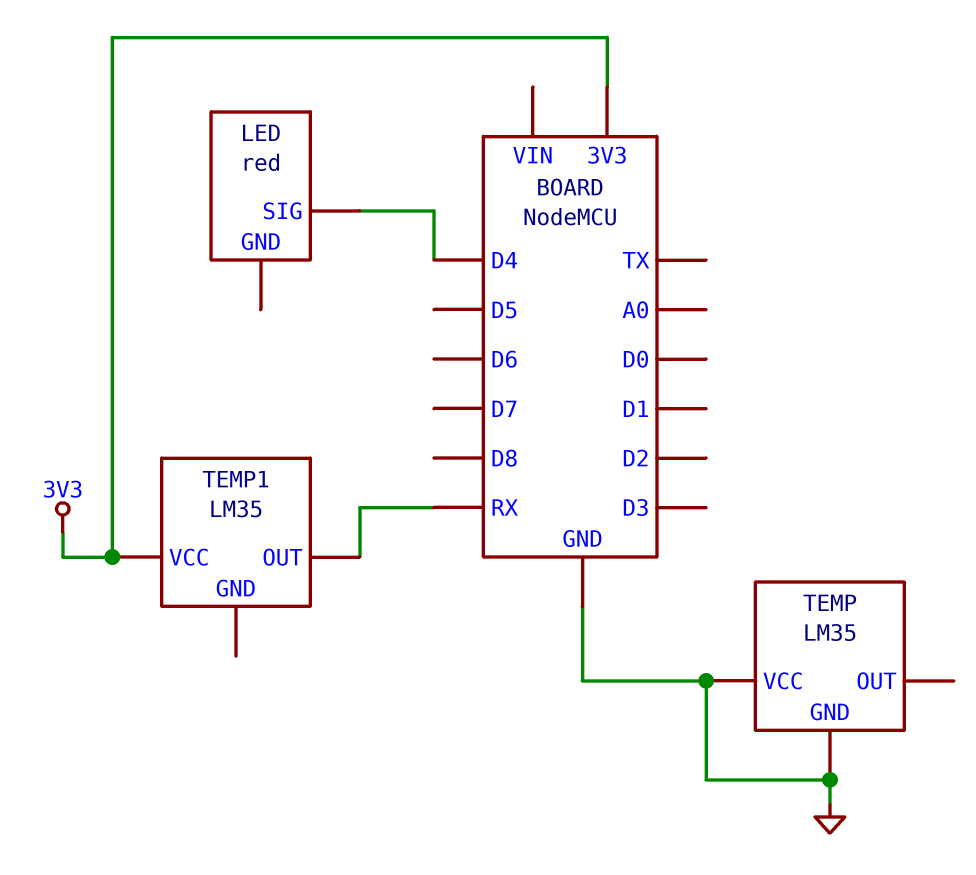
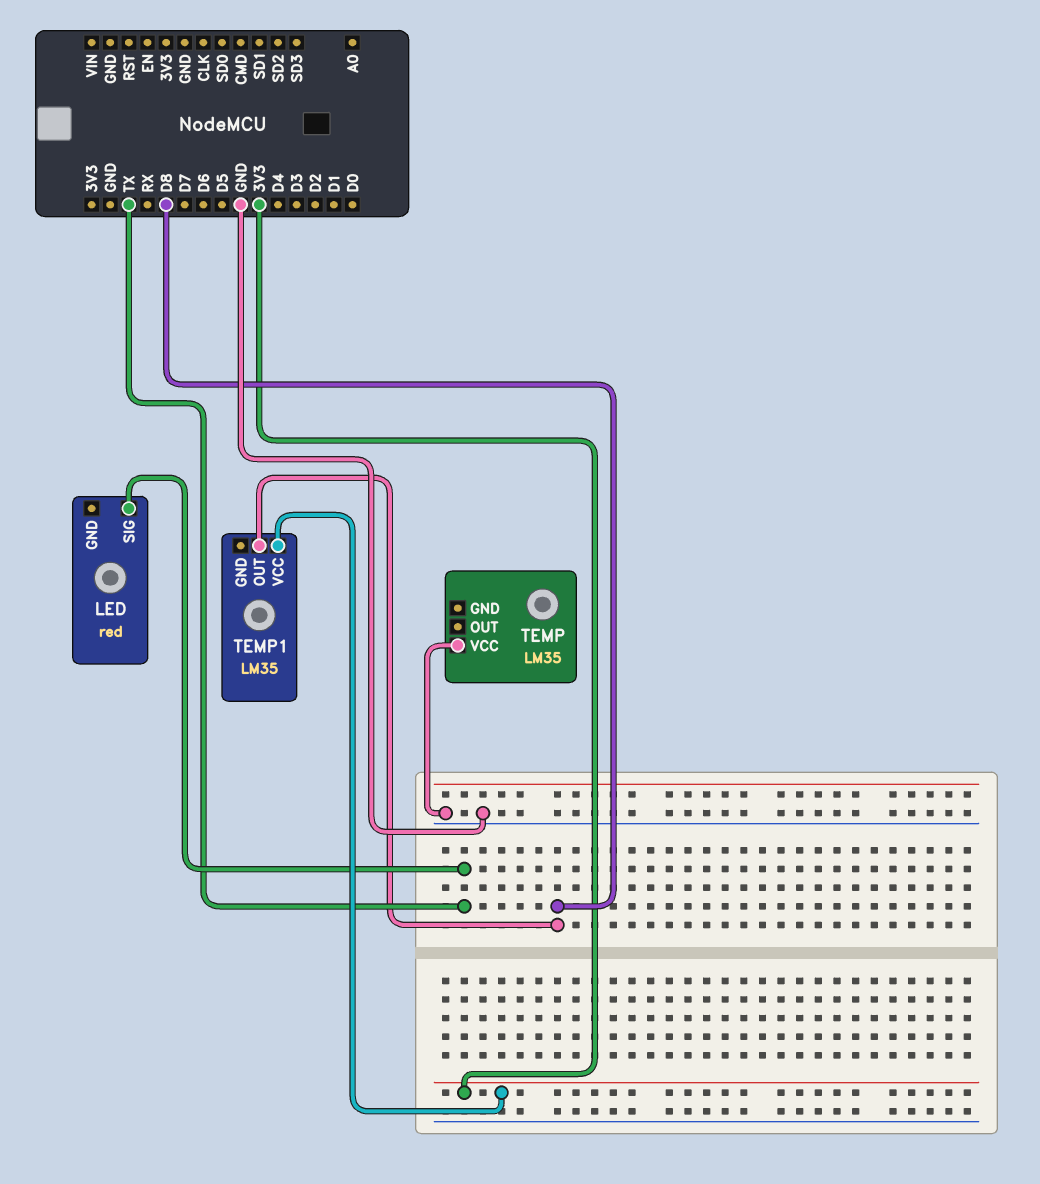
LED pin SIG: D4 -> TX
TEMP pin GND: GND -> none
TEMP1 pin OUT: RX -> D8

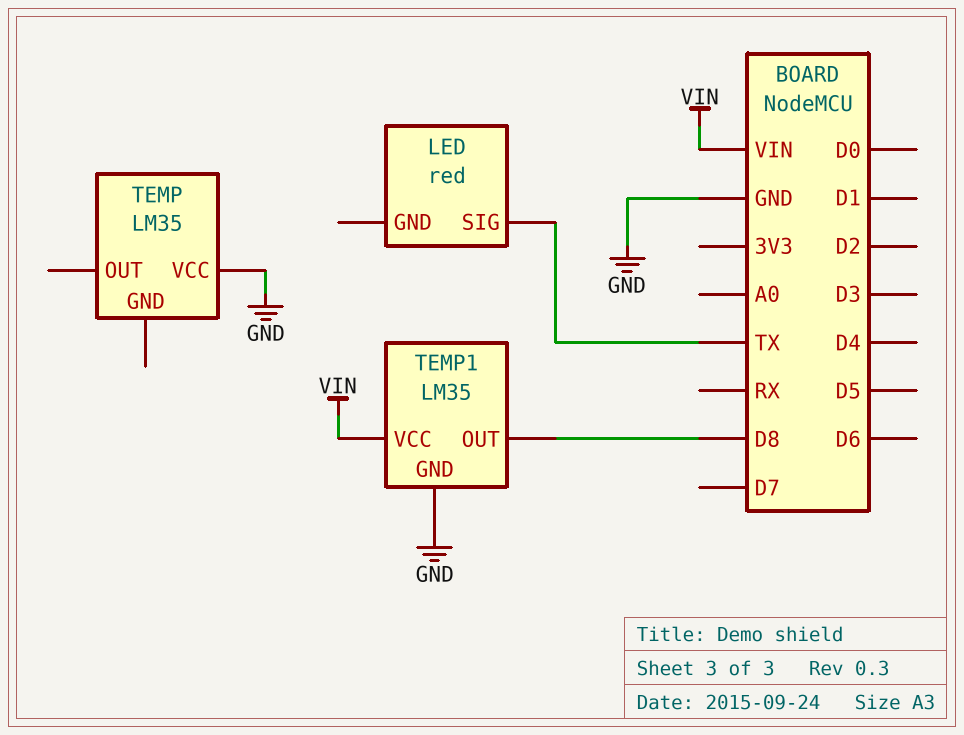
TEMP1 pin GND: none -> GND
TEMP1 pin VCC: 3V3 -> VIN

